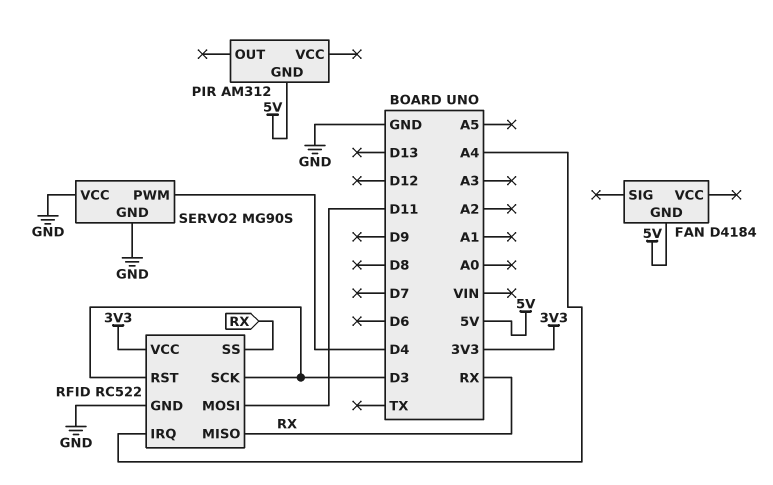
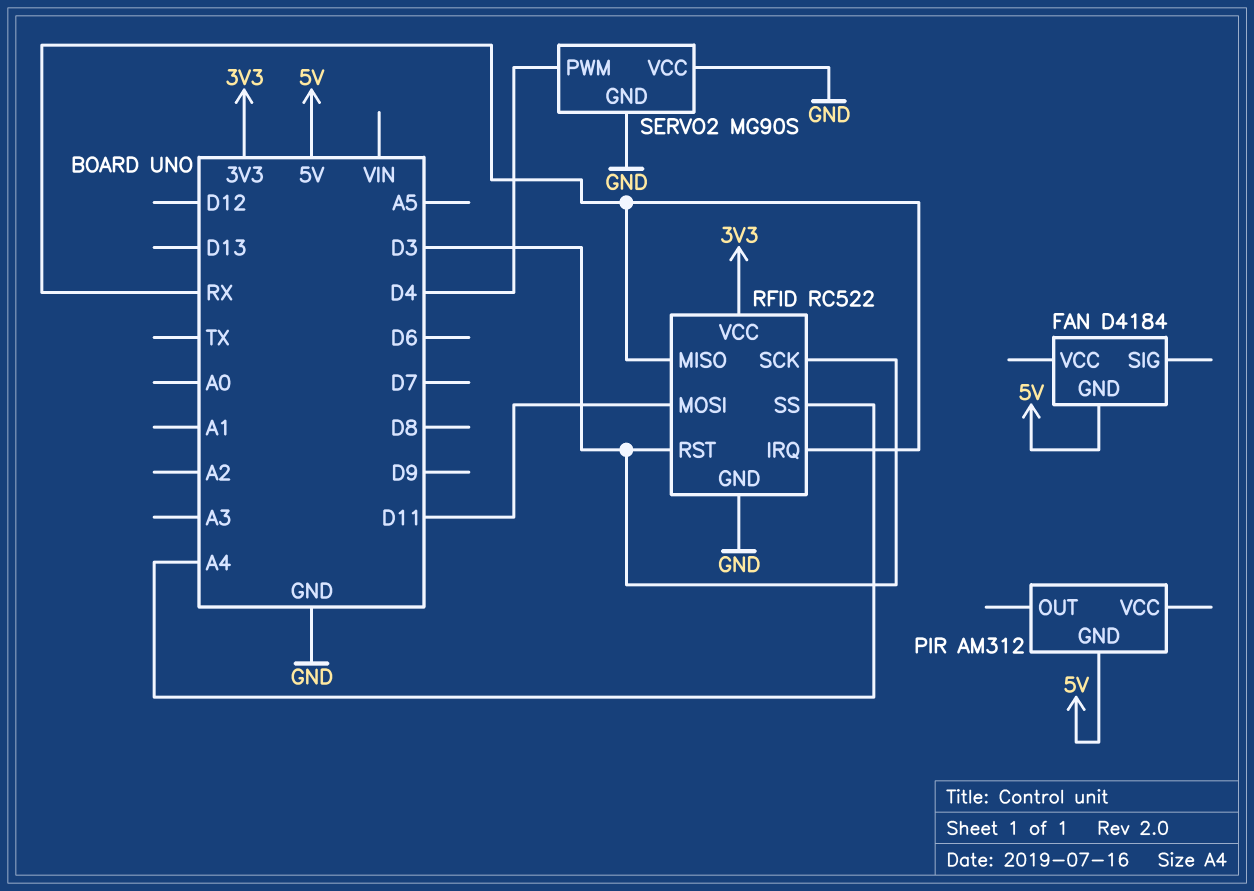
RFID pin IRQ: A4 -> RX
RFID pin SS: RX -> A4

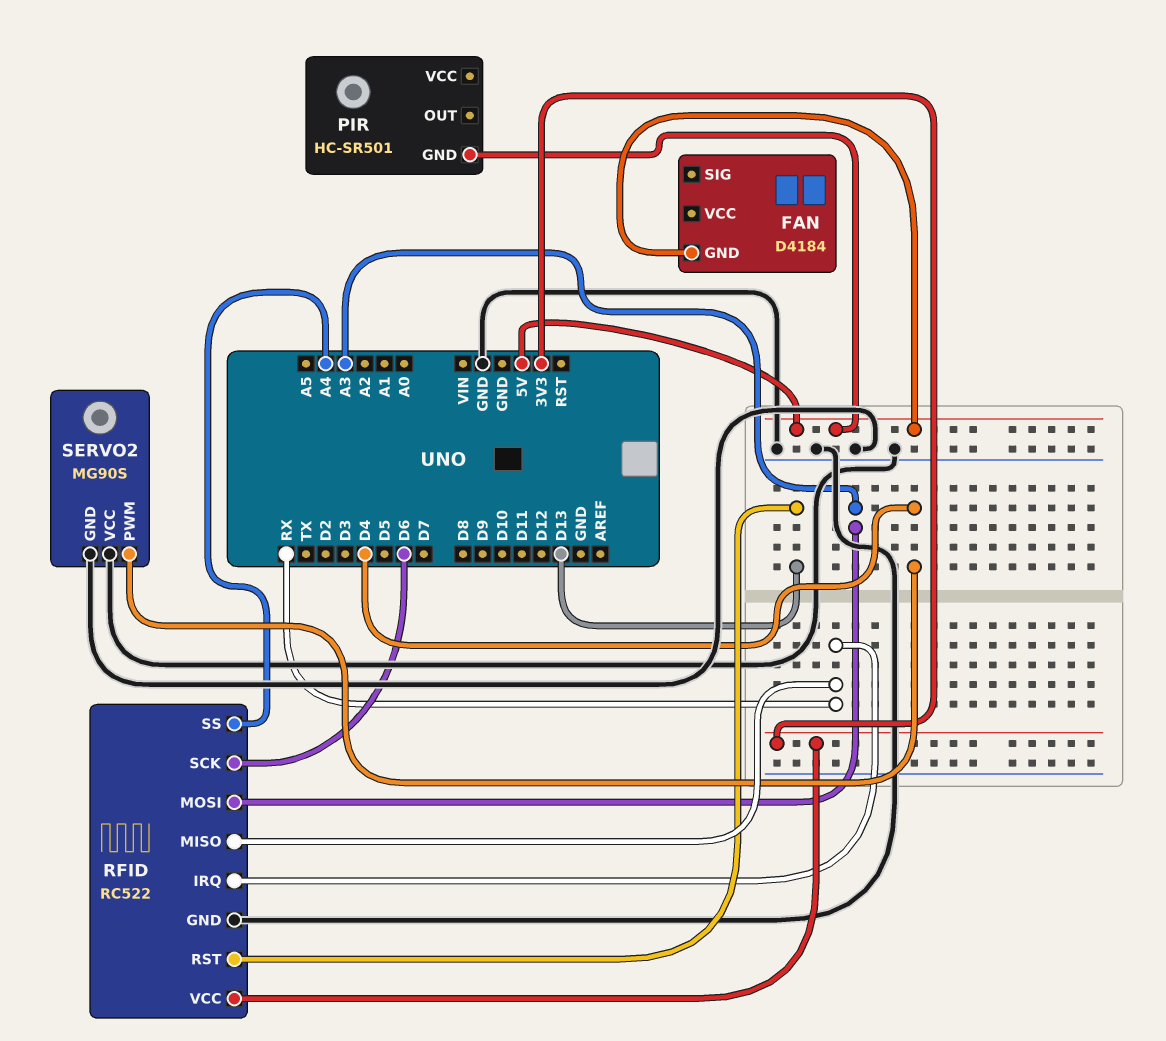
PIR: AM312 -> HC-SR501
RFID pin MOSI: D11 -> A3
RFID pin RST: D3 -> D13
RFID pin SCK: D3 -> D6

